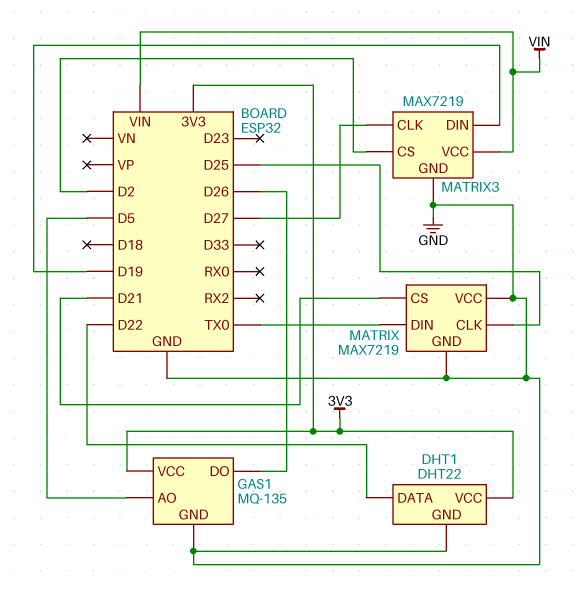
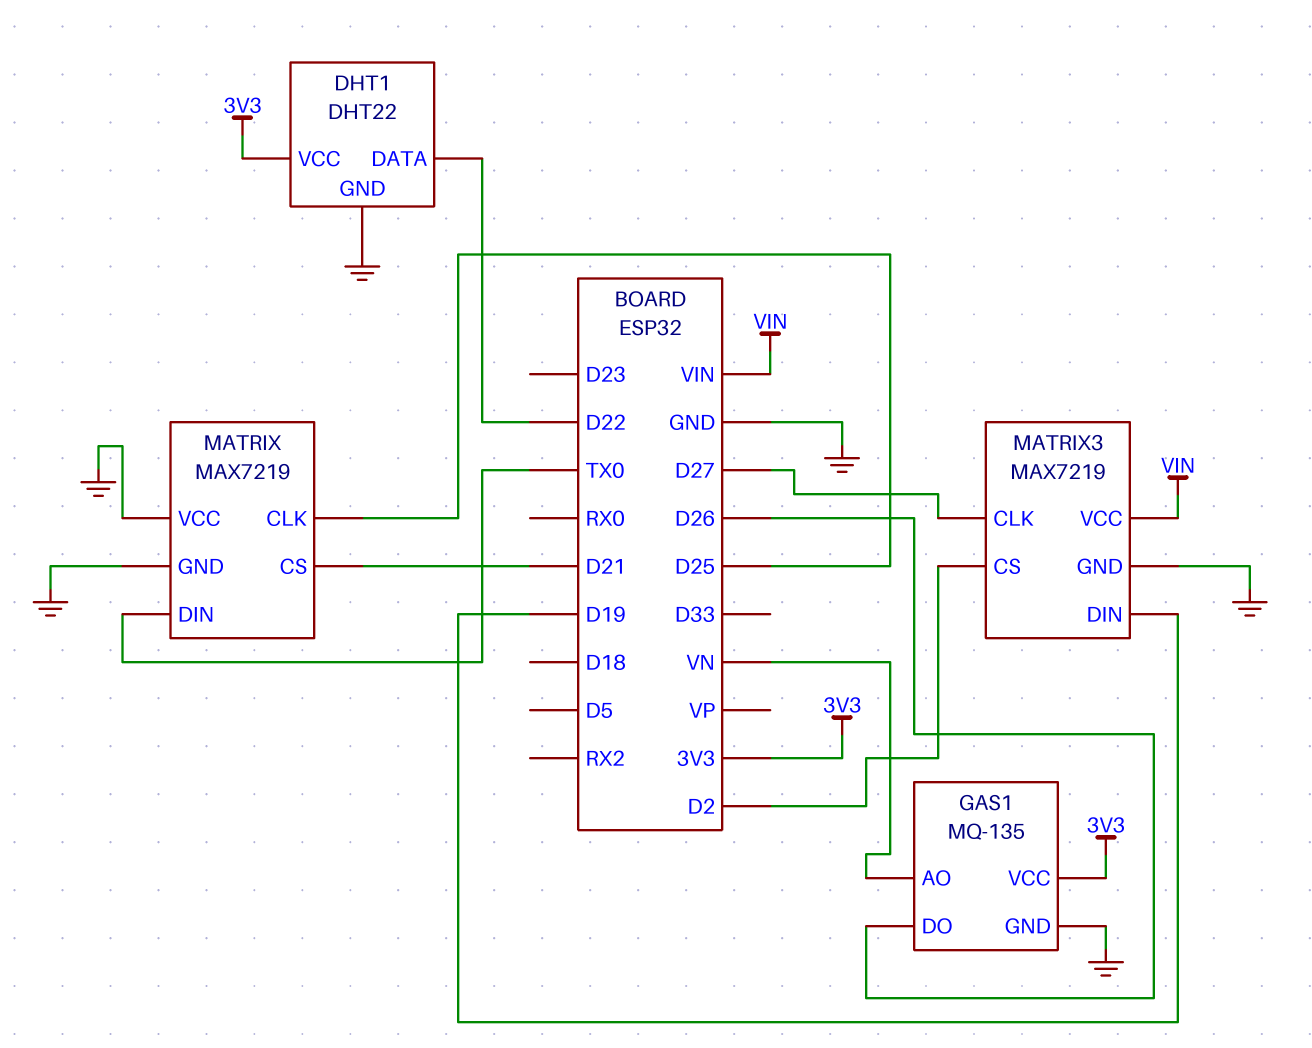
GAS1 pin AO: D5 -> VN

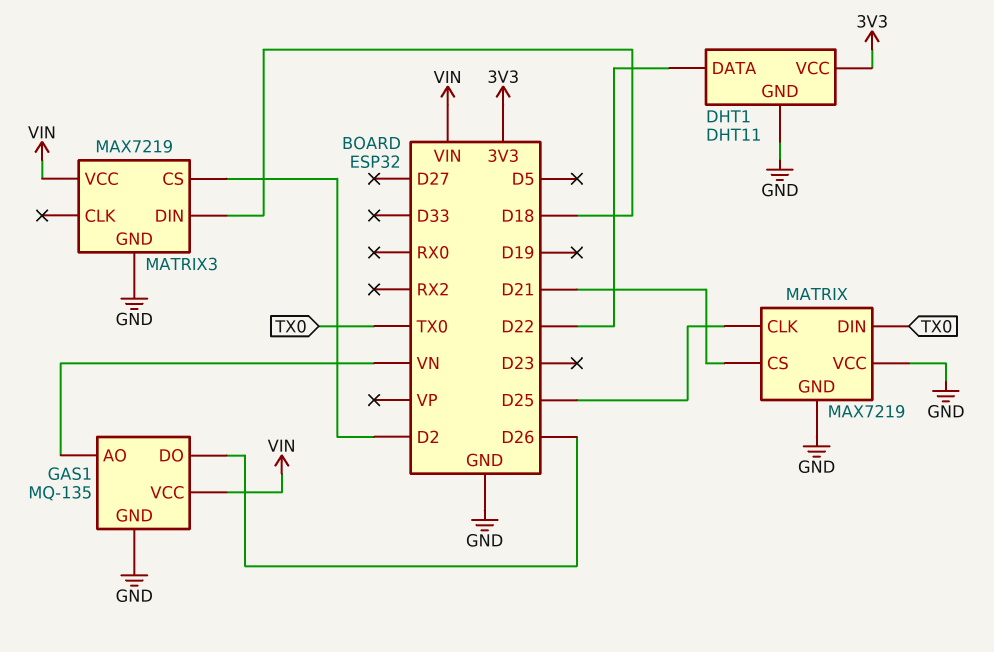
DHT1: DHT22 -> DHT11
GAS1 pin VCC: 3V3 -> VIN
MATRIX3 pin CLK: D27 -> none
MATRIX3 pin DIN: D19 -> D18

